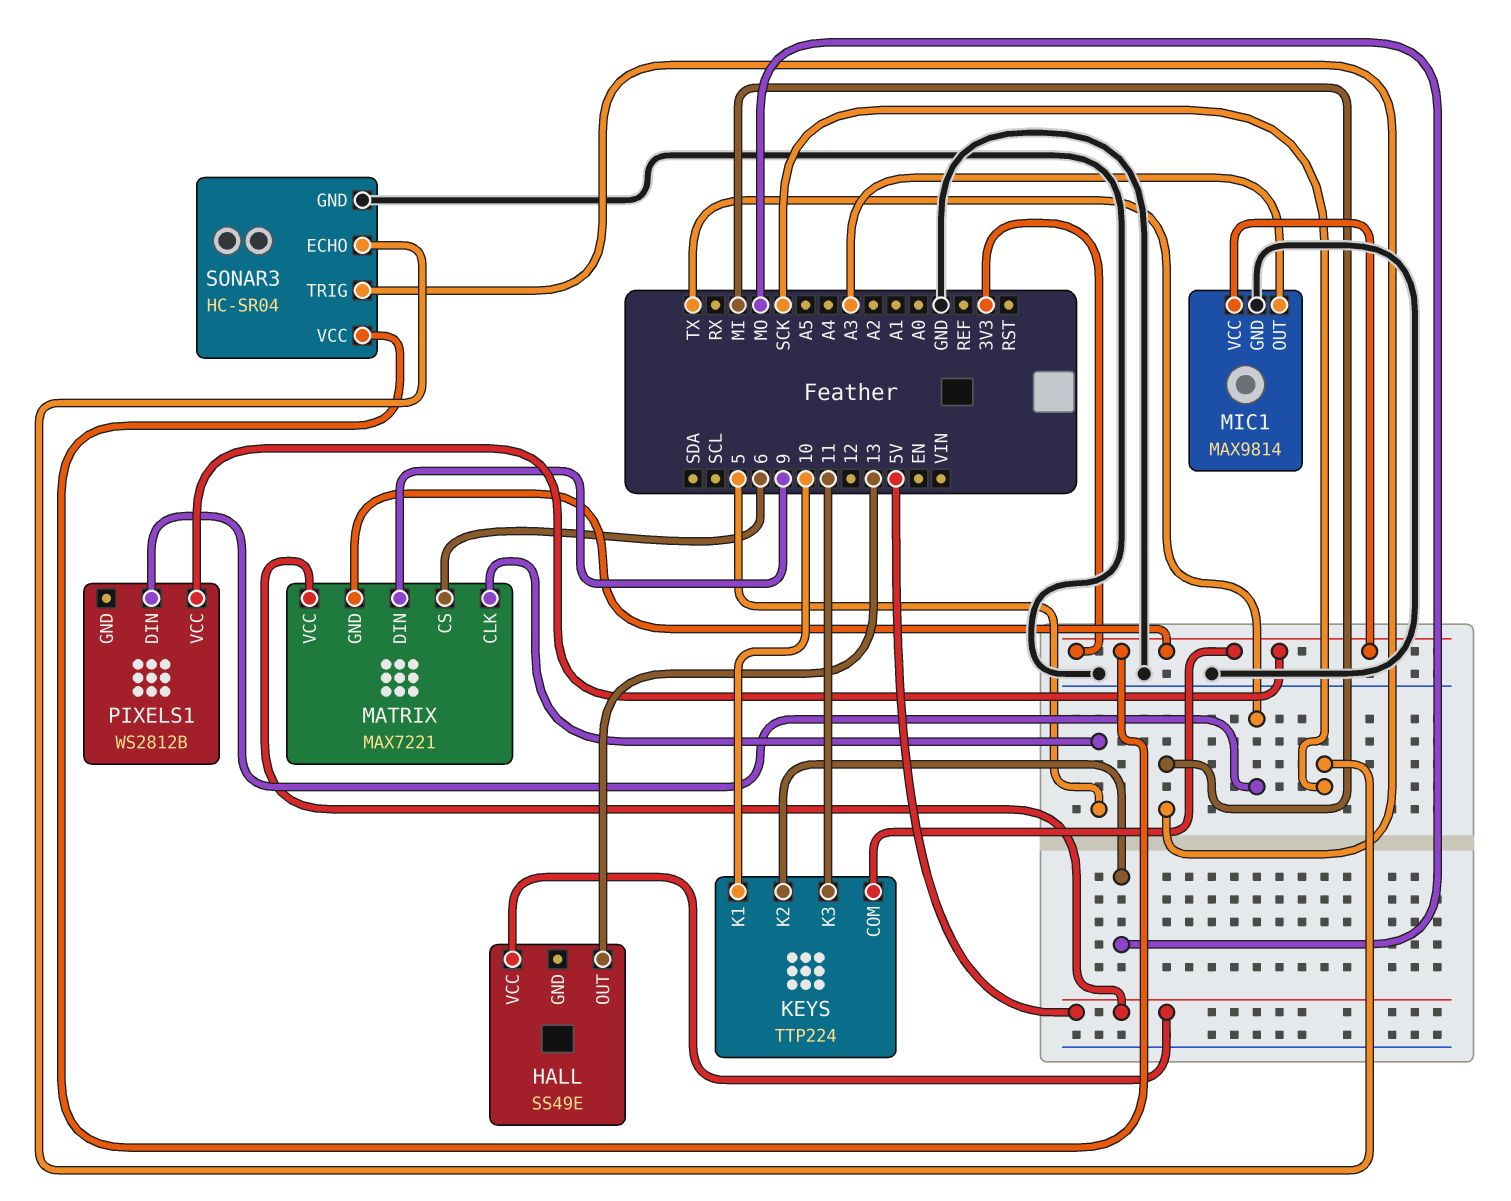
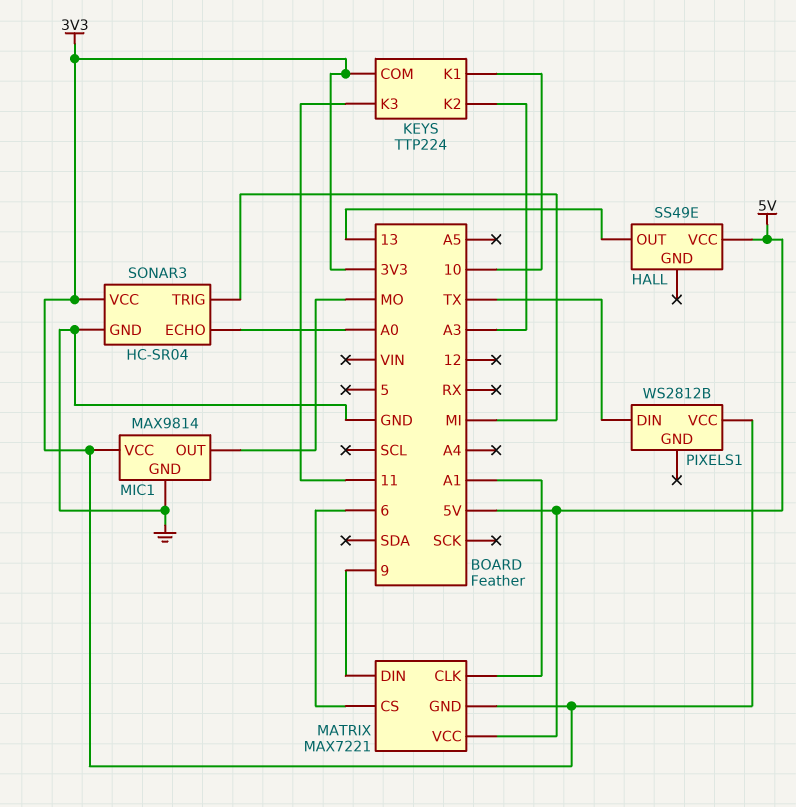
KEYS pin K2: MO -> A3
MATRIX pin CLK: 5 -> A1
MIC1 pin OUT: A3 -> MO
SONAR3 pin ECHO: SCK -> A0

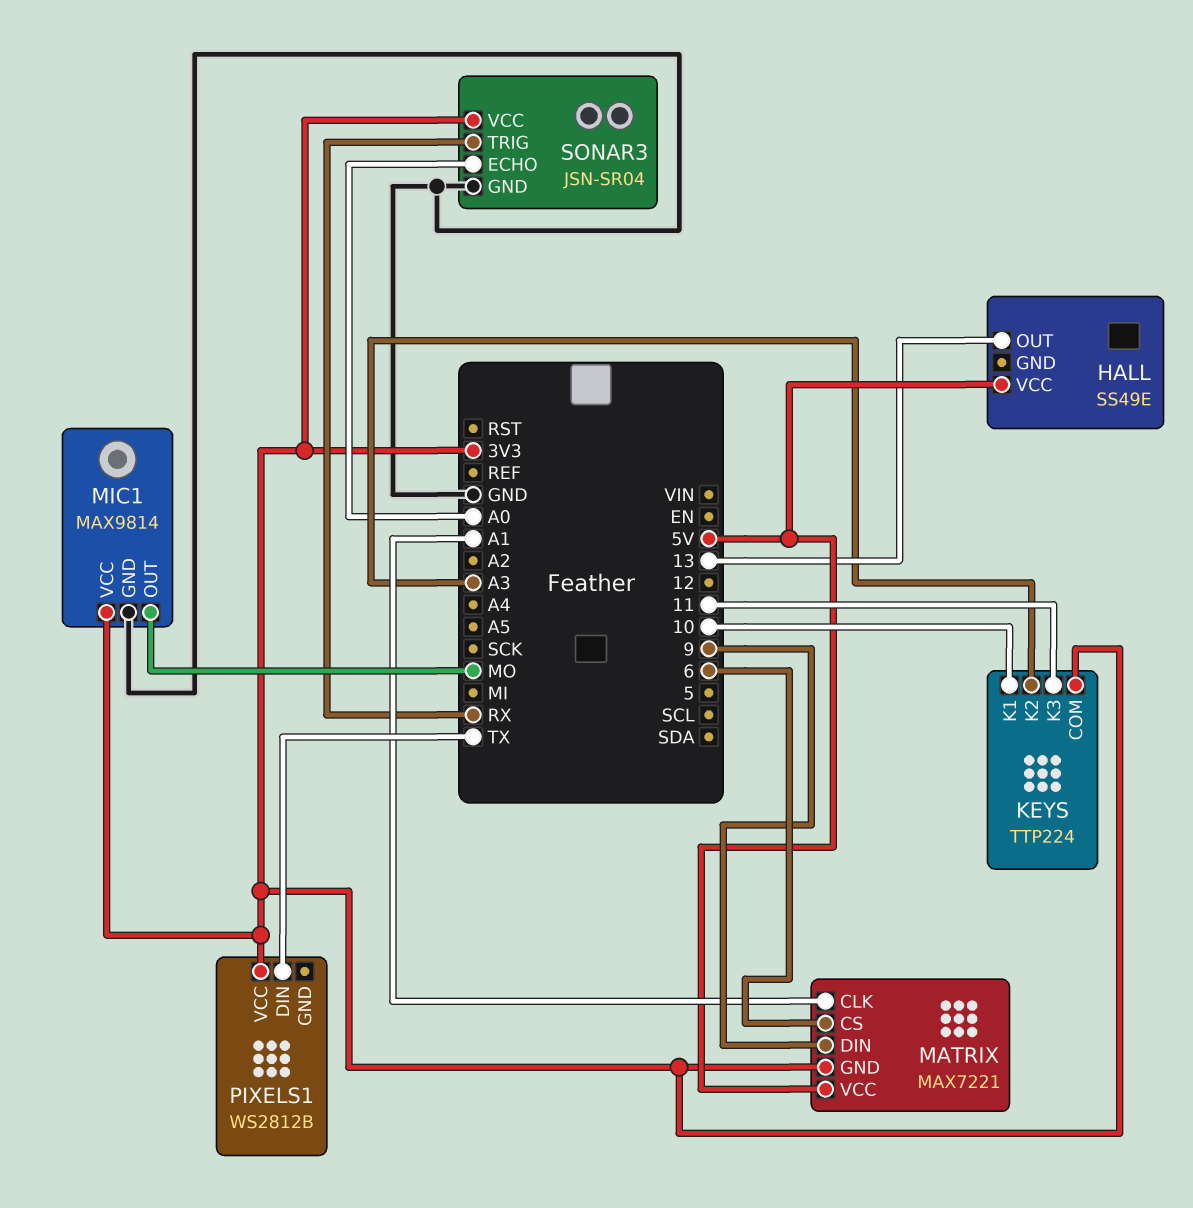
SONAR3: HC-SR04 -> JSN-SR04
SONAR3 pin TRIG: MI -> RX

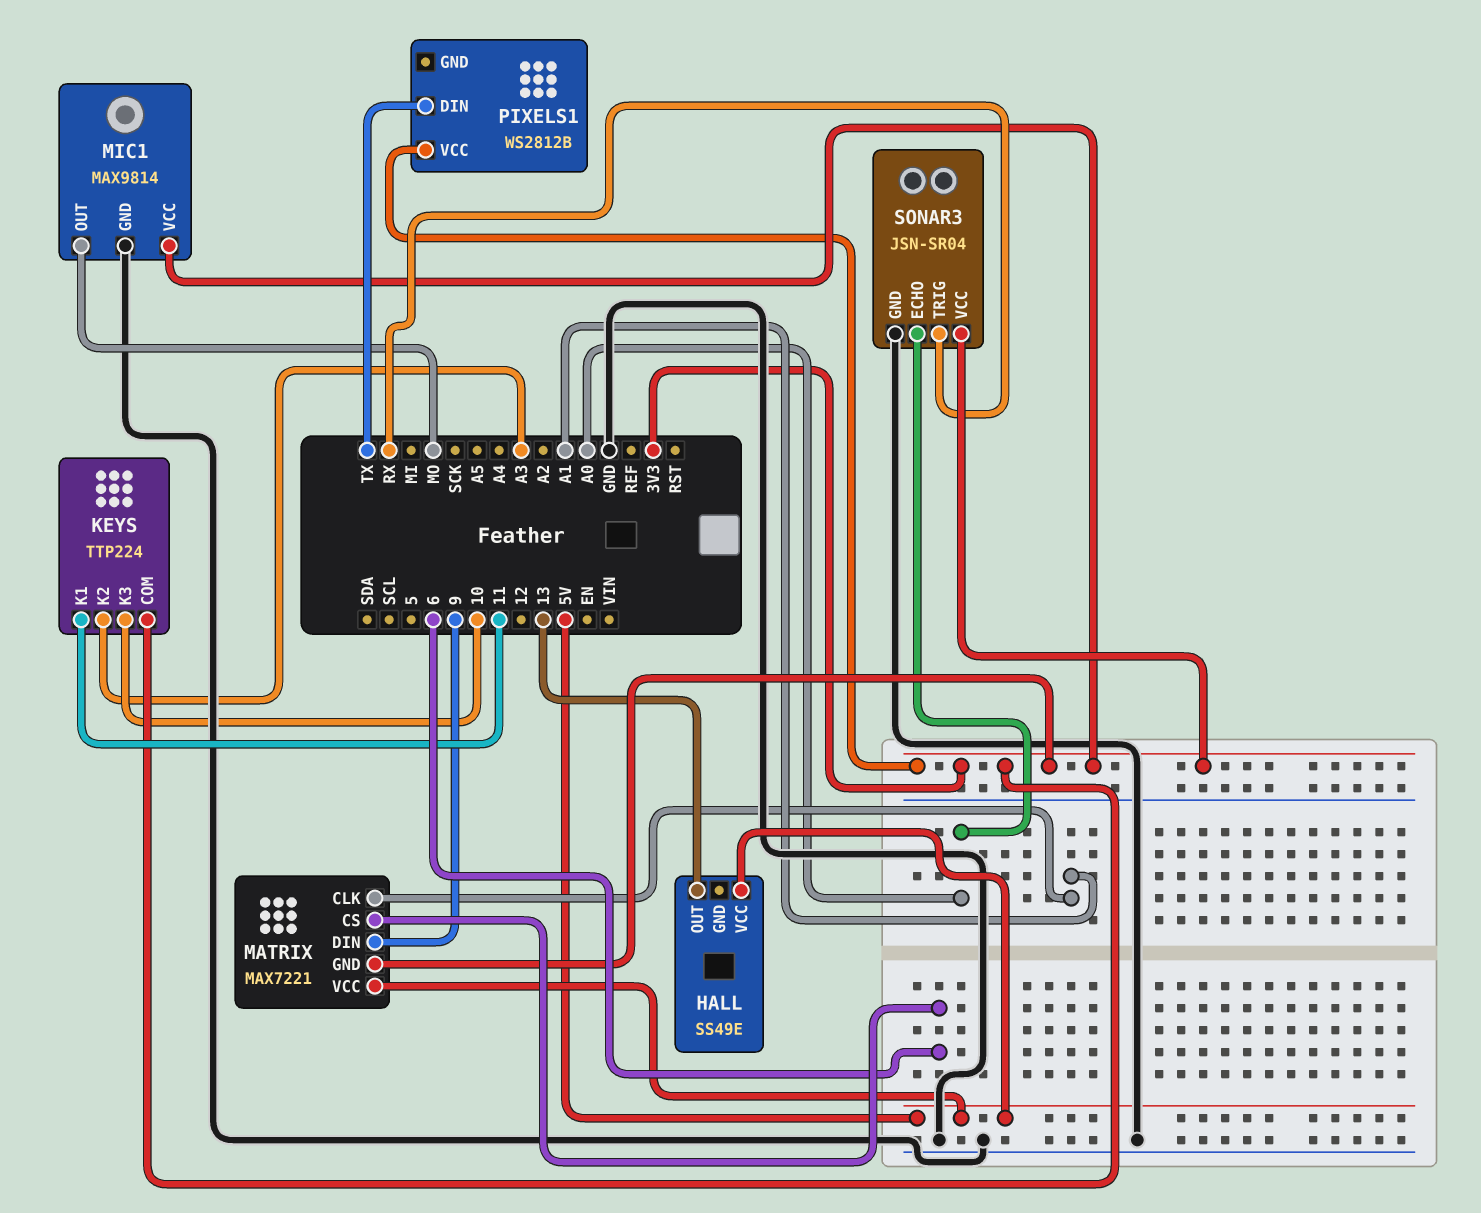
KEYS pin K1: 10 -> 11
KEYS pin K3: 11 -> 10

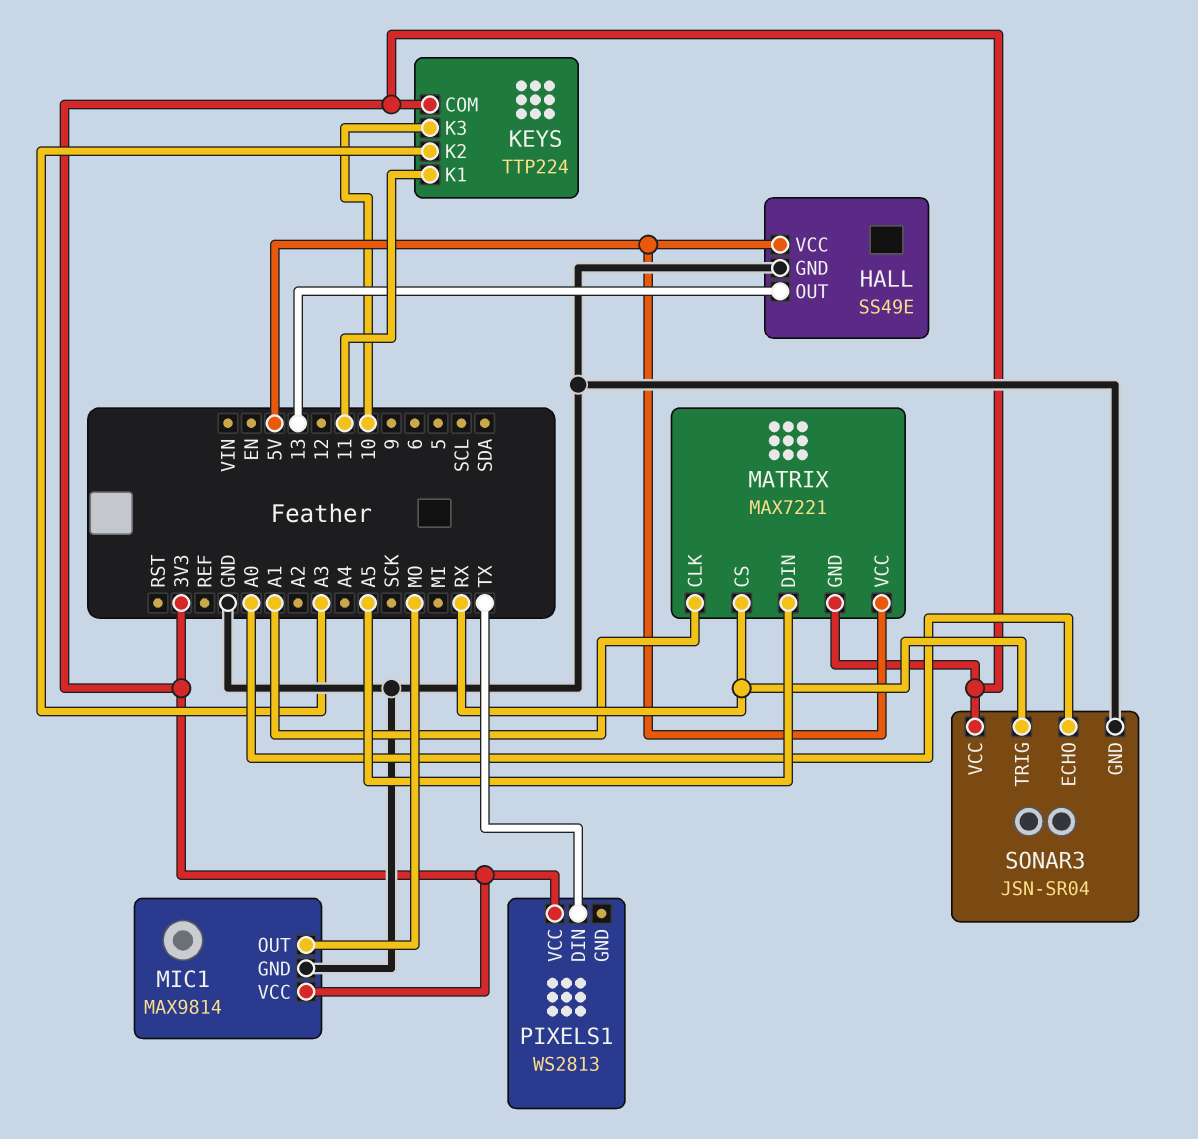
HALL pin GND: none -> GND
MATRIX pin CS: 6 -> RX
MATRIX pin DIN: 9 -> A5
PIXELS1: WS2812B -> WS2813

